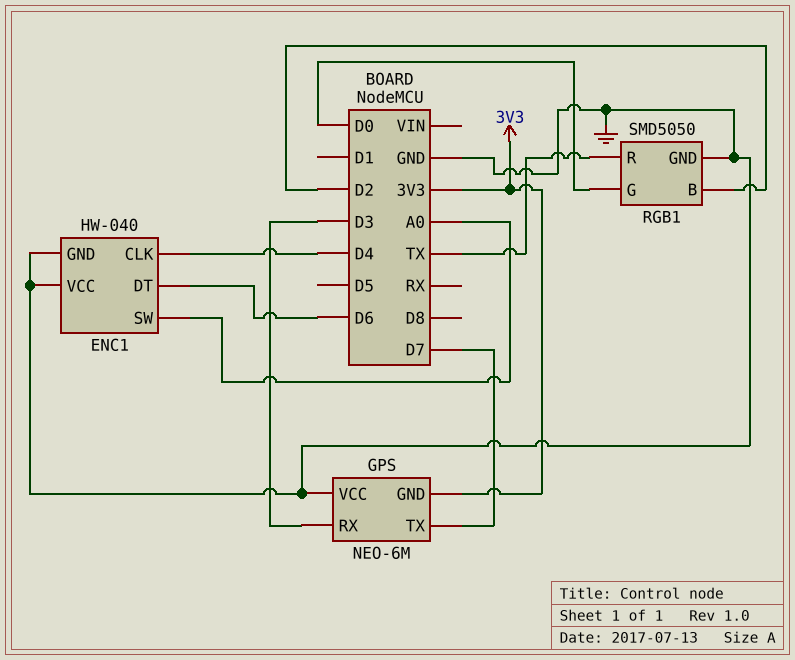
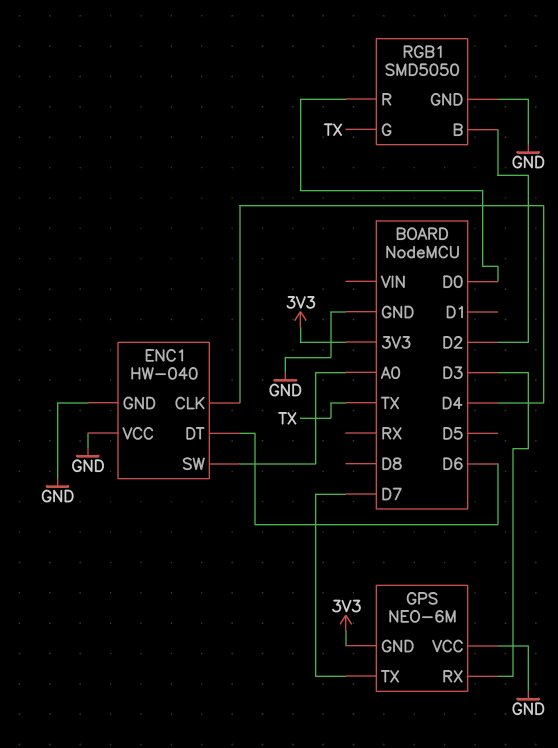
RGB1 pin G: D0 -> TX
RGB1 pin R: TX -> D0

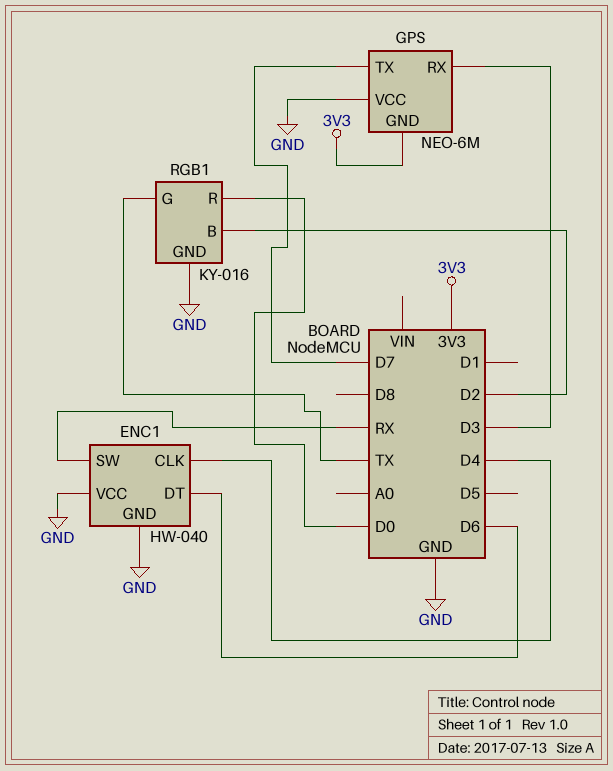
ENC1 pin SW: A0 -> RX
RGB1: SMD5050 -> KY-016

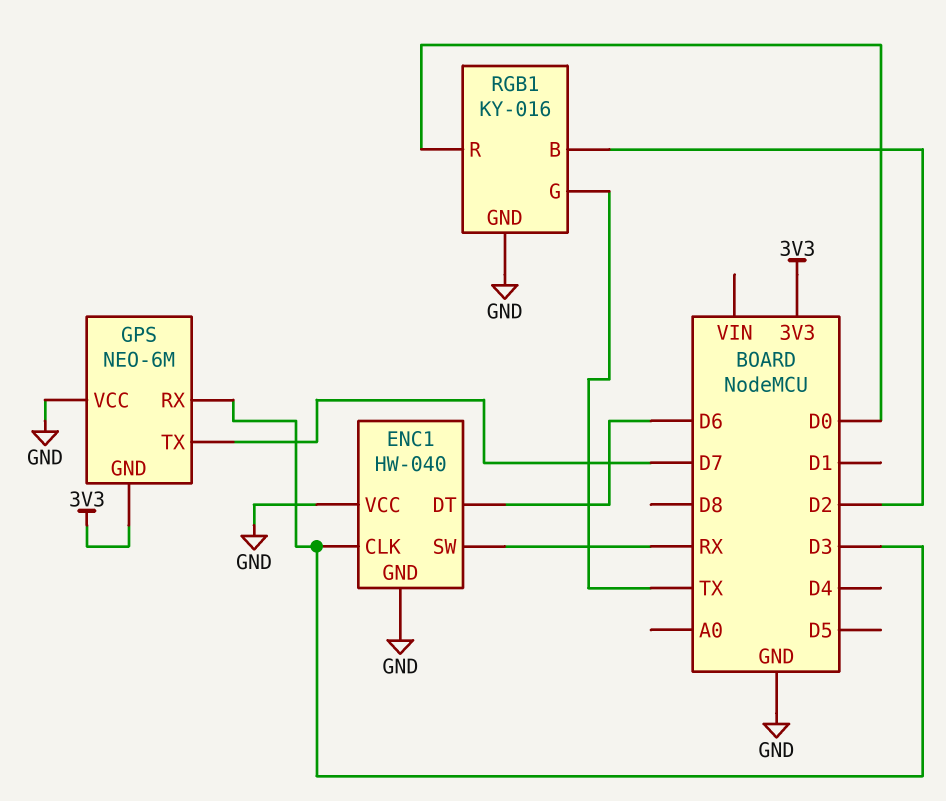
ENC1 pin CLK: D4 -> D3

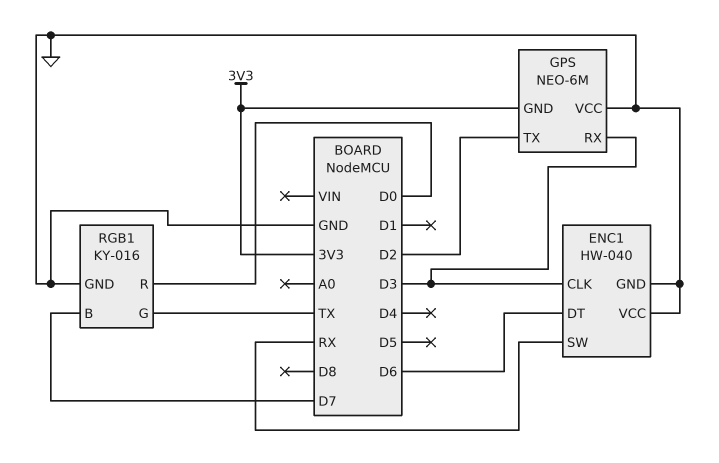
GPS pin TX: D7 -> D2
RGB1 pin B: D2 -> D7

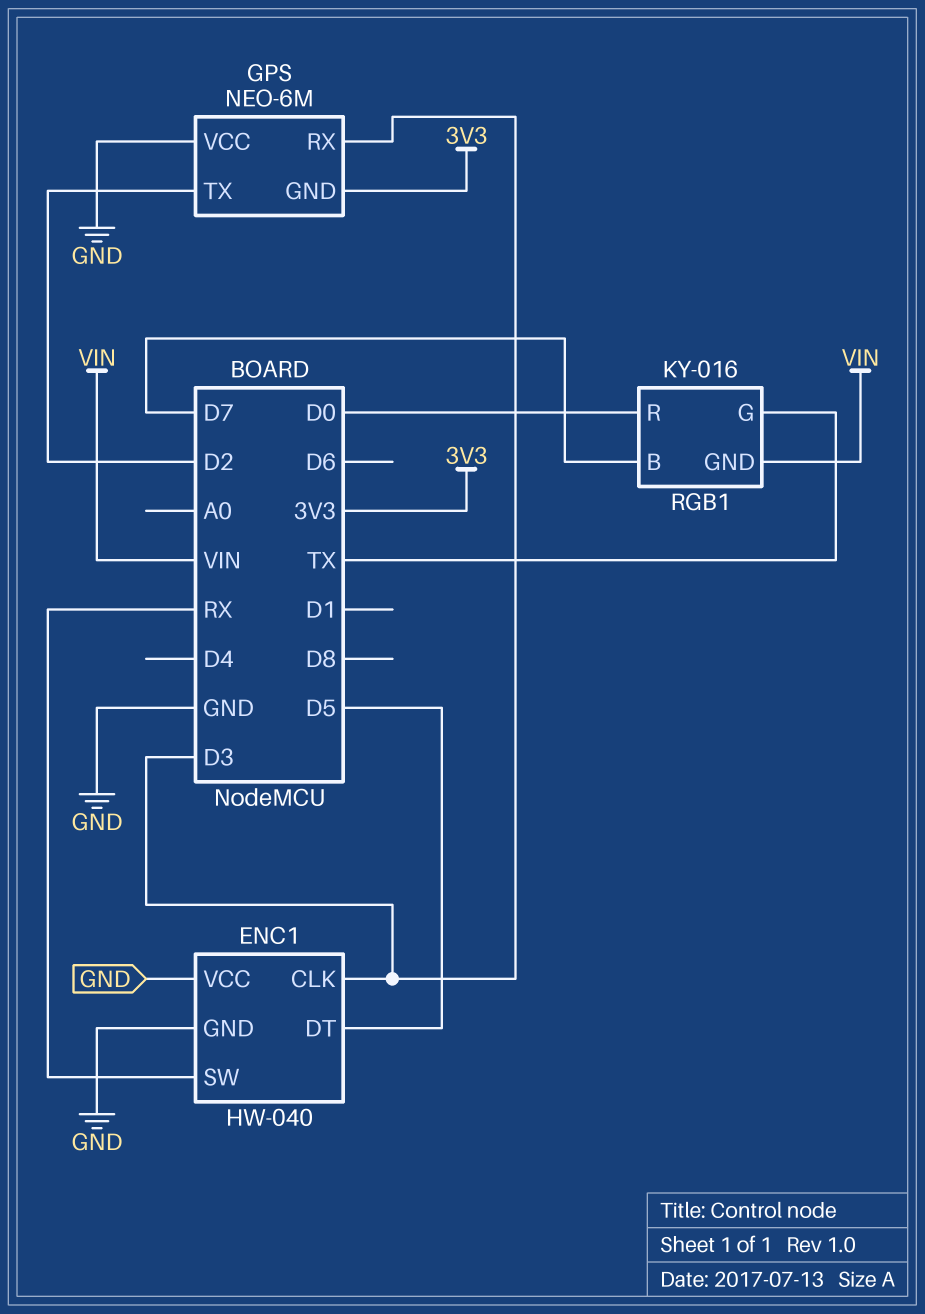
ENC1 pin DT: D6 -> D5
RGB1 pin GND: GND -> VIN

